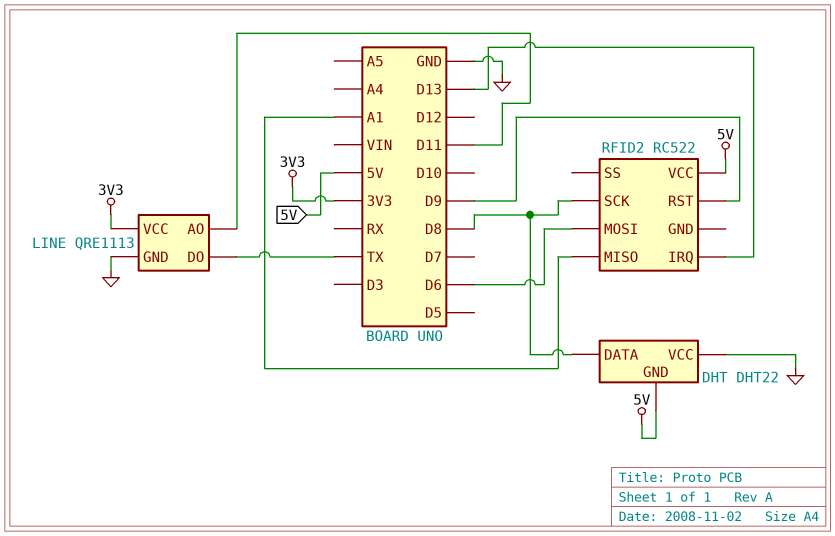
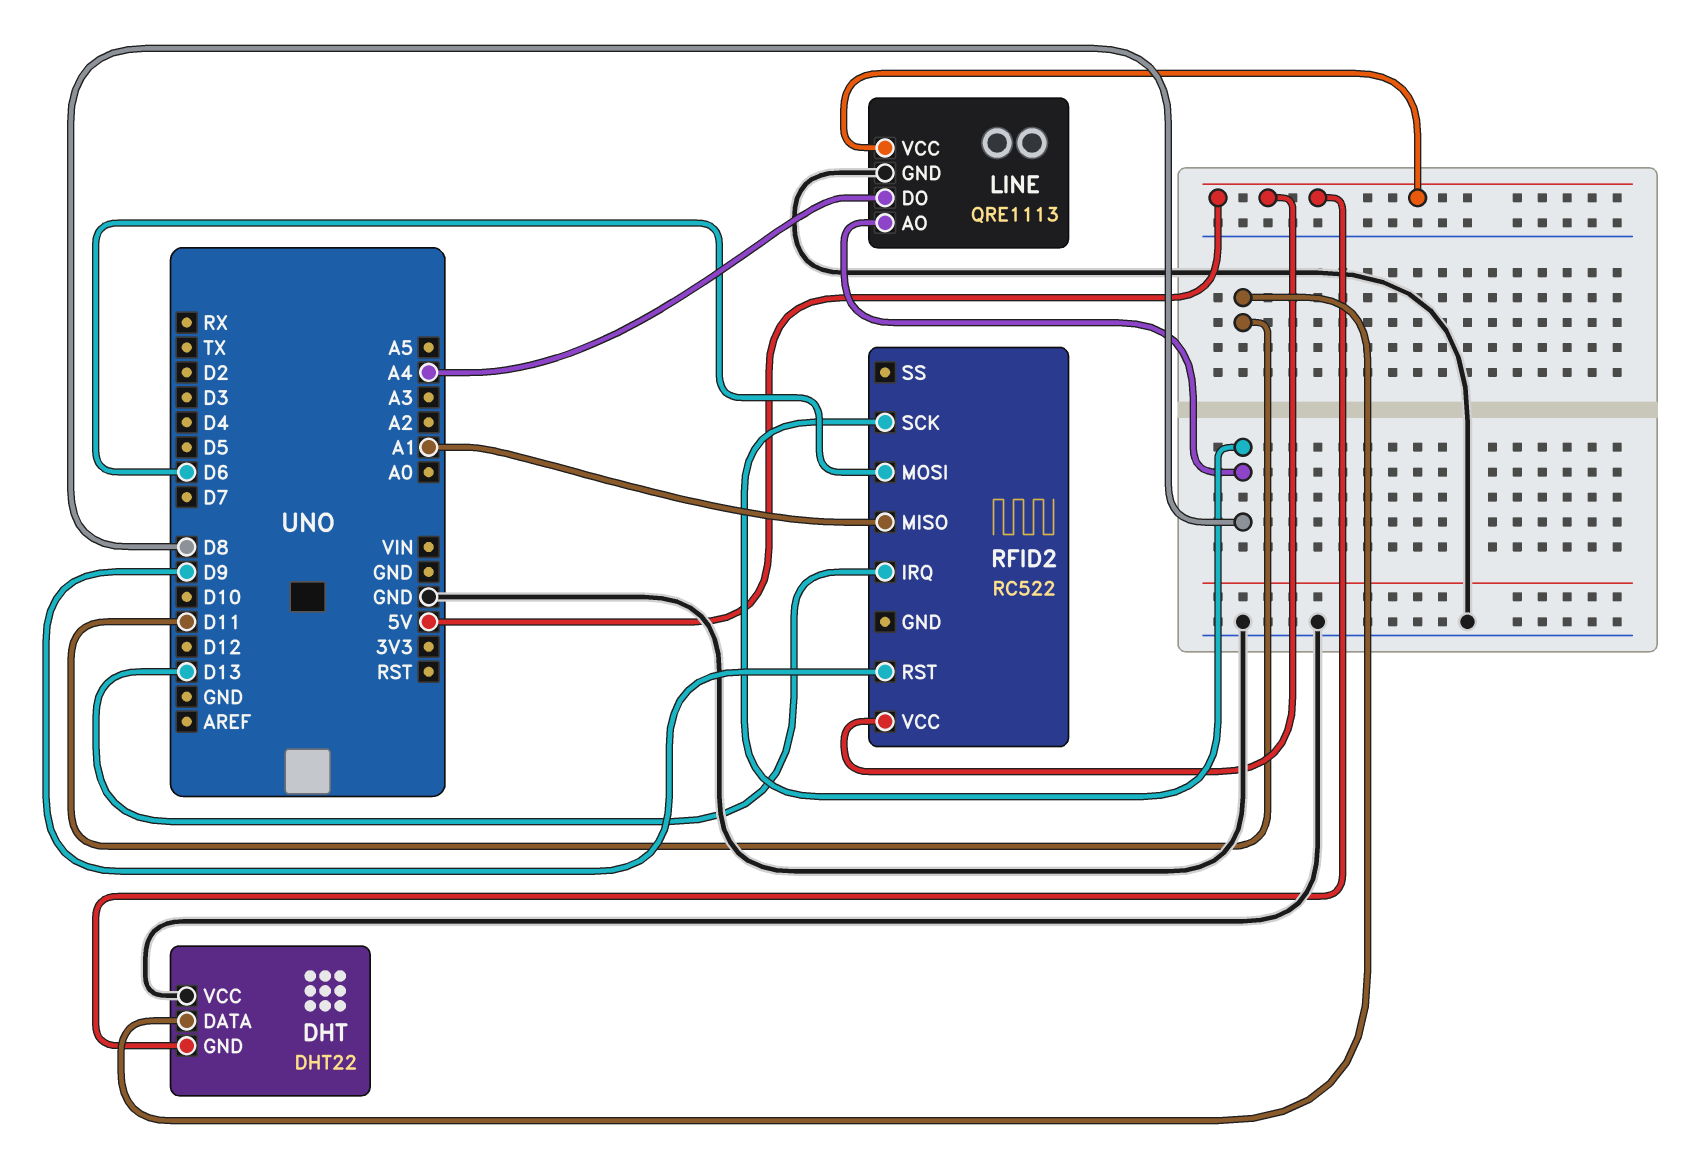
DHT pin DATA: D8 -> D11
LINE pin AO: D11 -> D8
LINE pin DO: TX -> A4
LINE pin VCC: 3V3 -> 5V

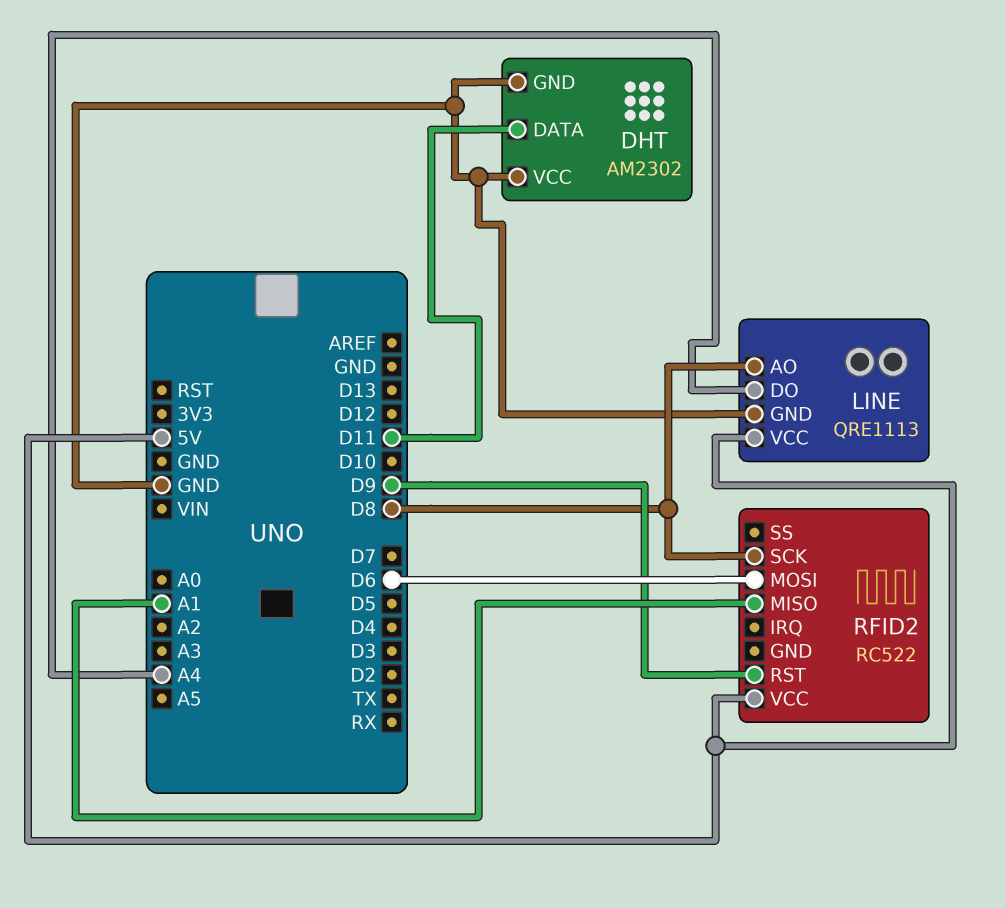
DHT: DHT22 -> AM2302
DHT pin GND: 5V -> GND
RFID2 pin IRQ: D13 -> none

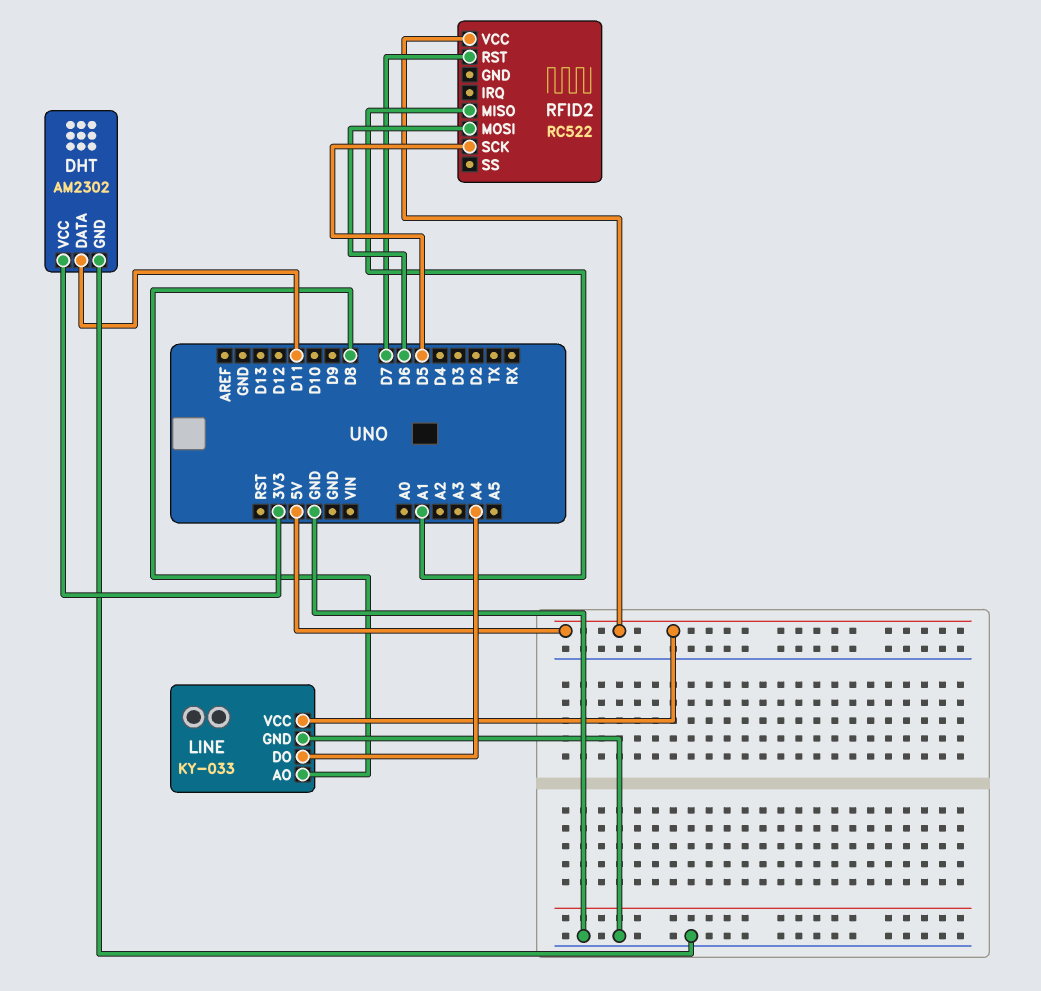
DHT pin VCC: GND -> 3V3
LINE: QRE1113 -> KY-033
RFID2 pin RST: D9 -> D7
RFID2 pin SCK: D8 -> D5

